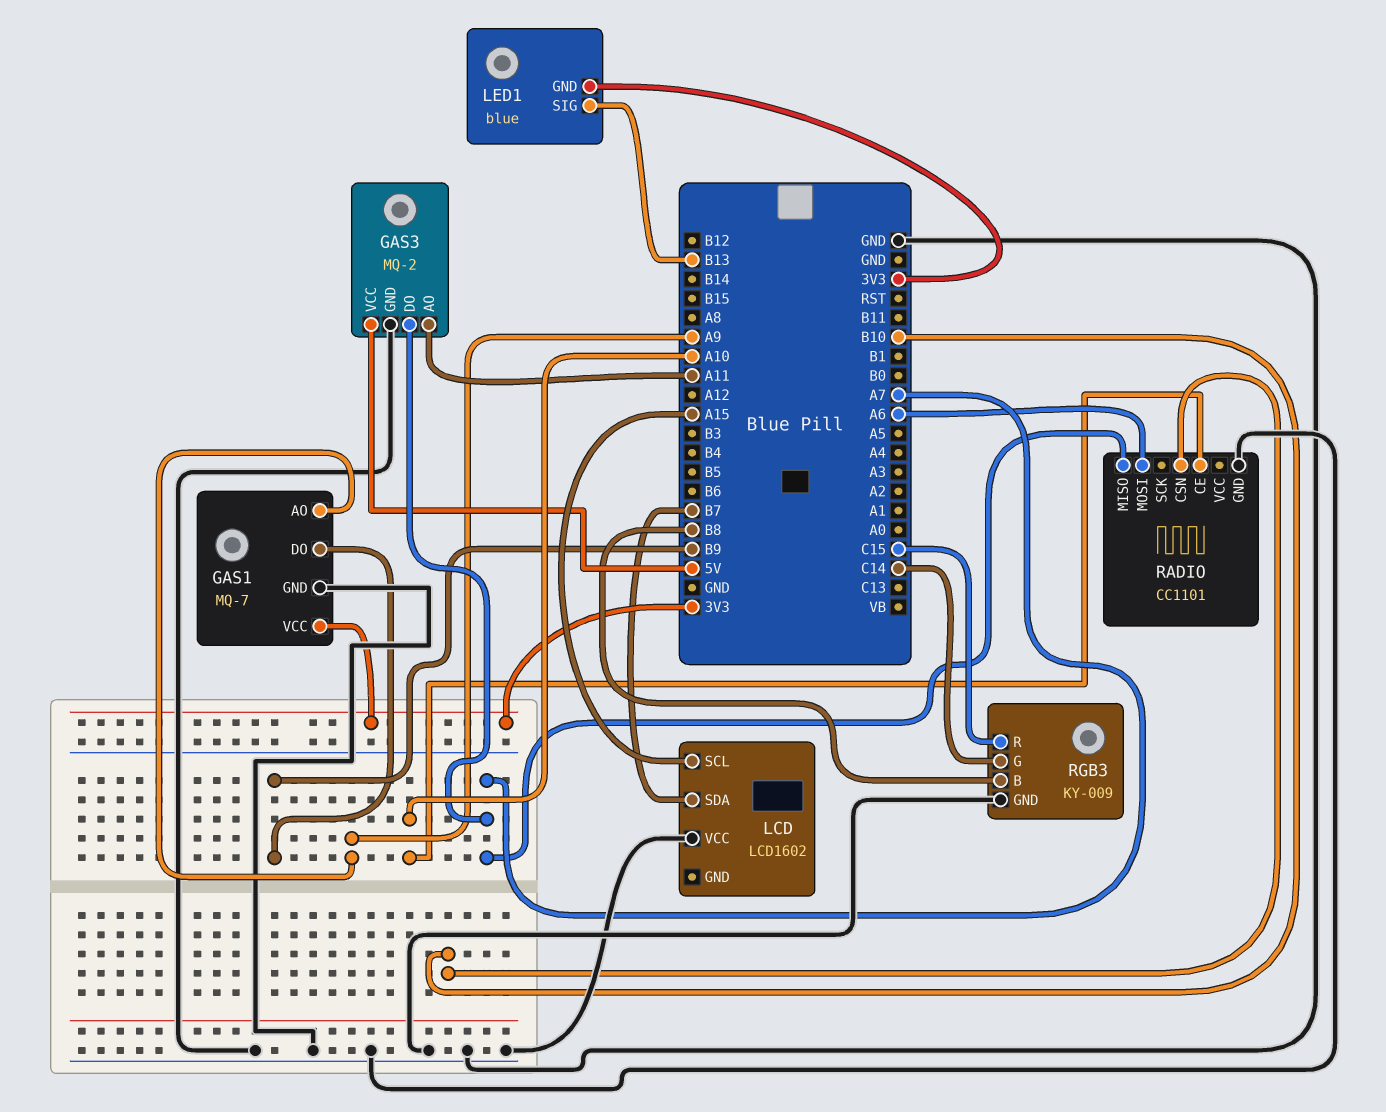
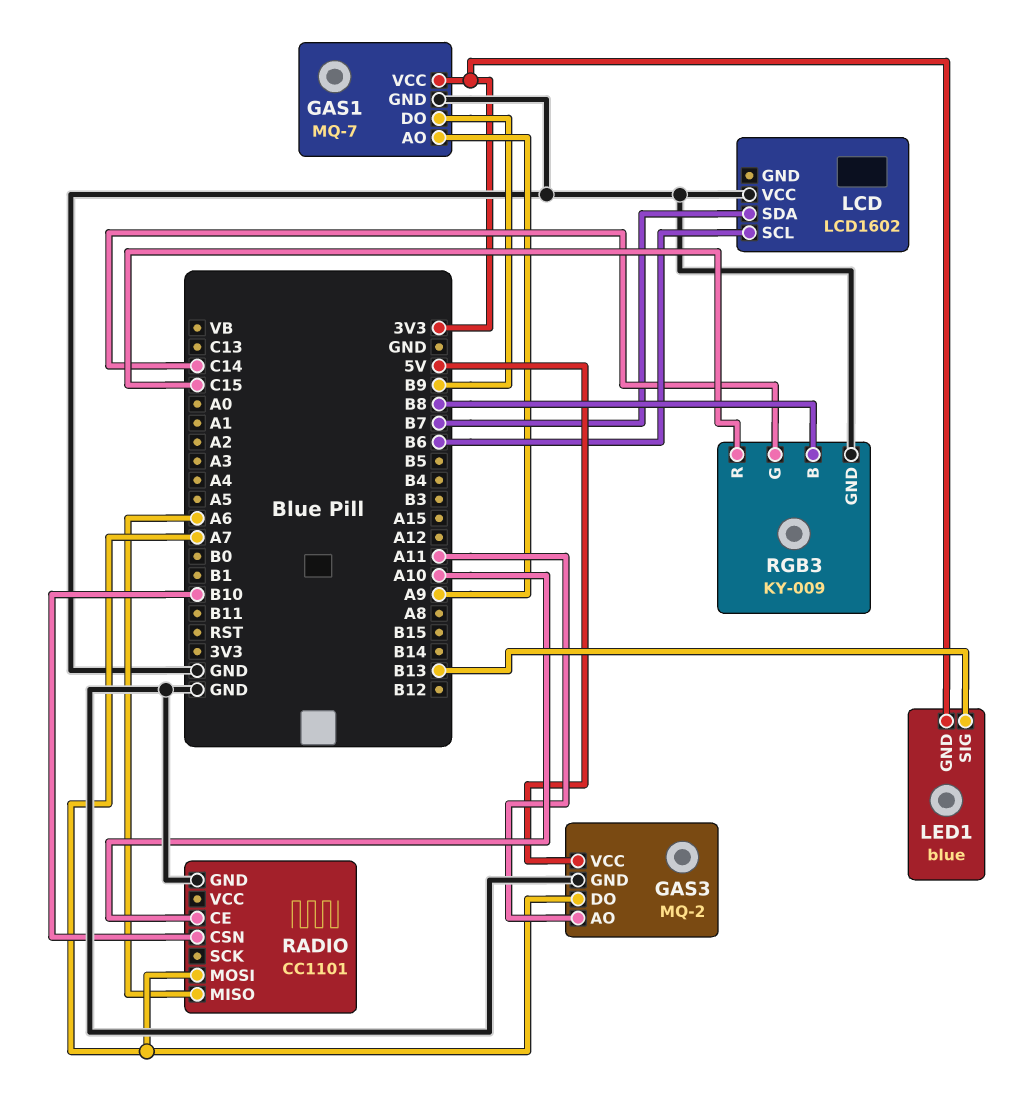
LCD pin SCL: A15 -> B6
RADIO pin MISO: A7 -> A6
RADIO pin MOSI: A6 -> A7

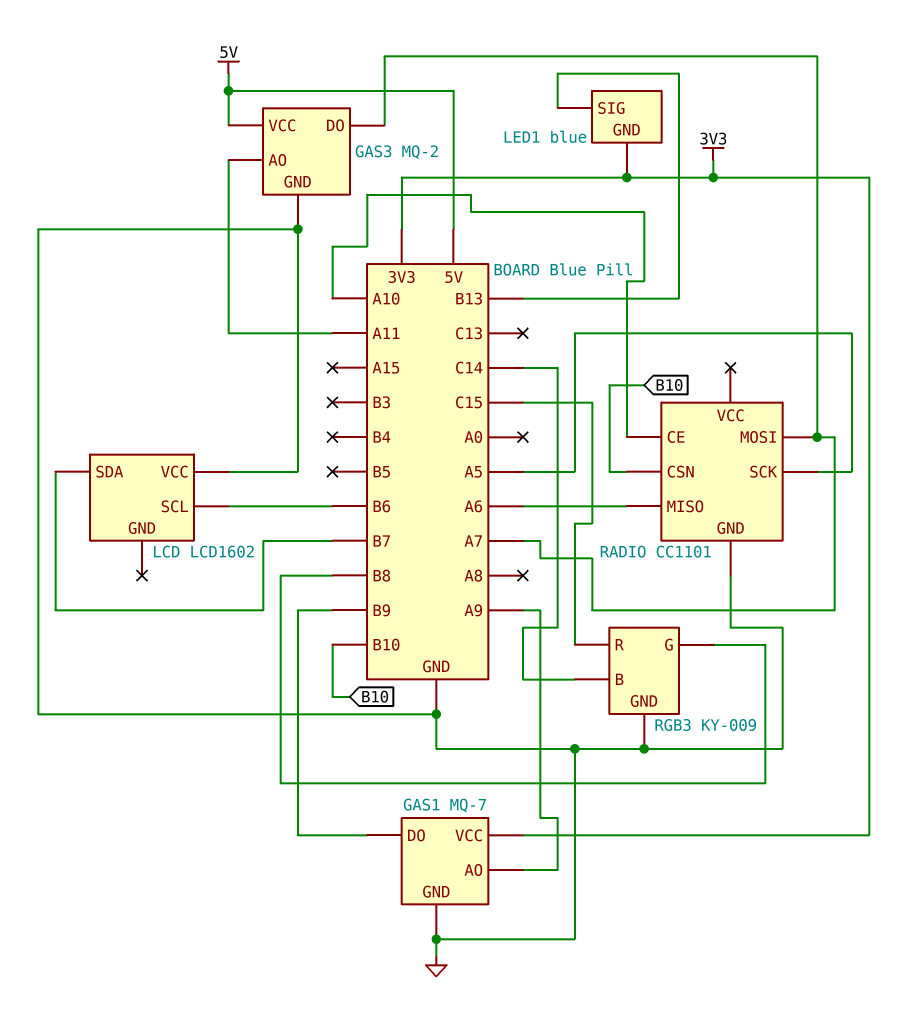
RADIO pin SCK: none -> A5
RGB3 pin B: B8 -> C14
RGB3 pin G: C14 -> B8

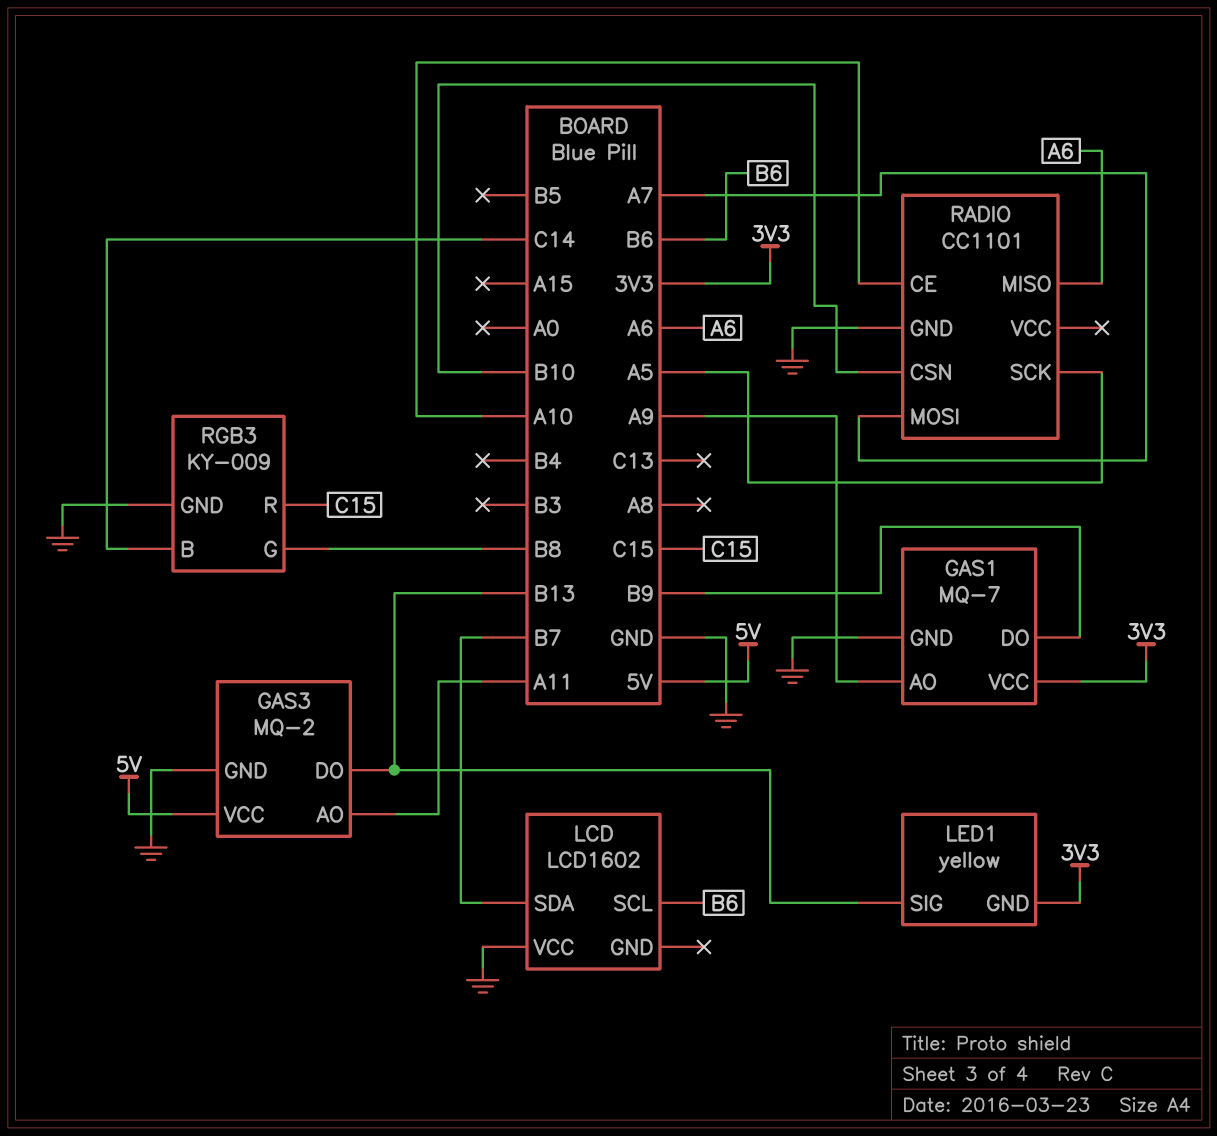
GAS3 pin DO: A7 -> B13
LED1: blue -> yellow

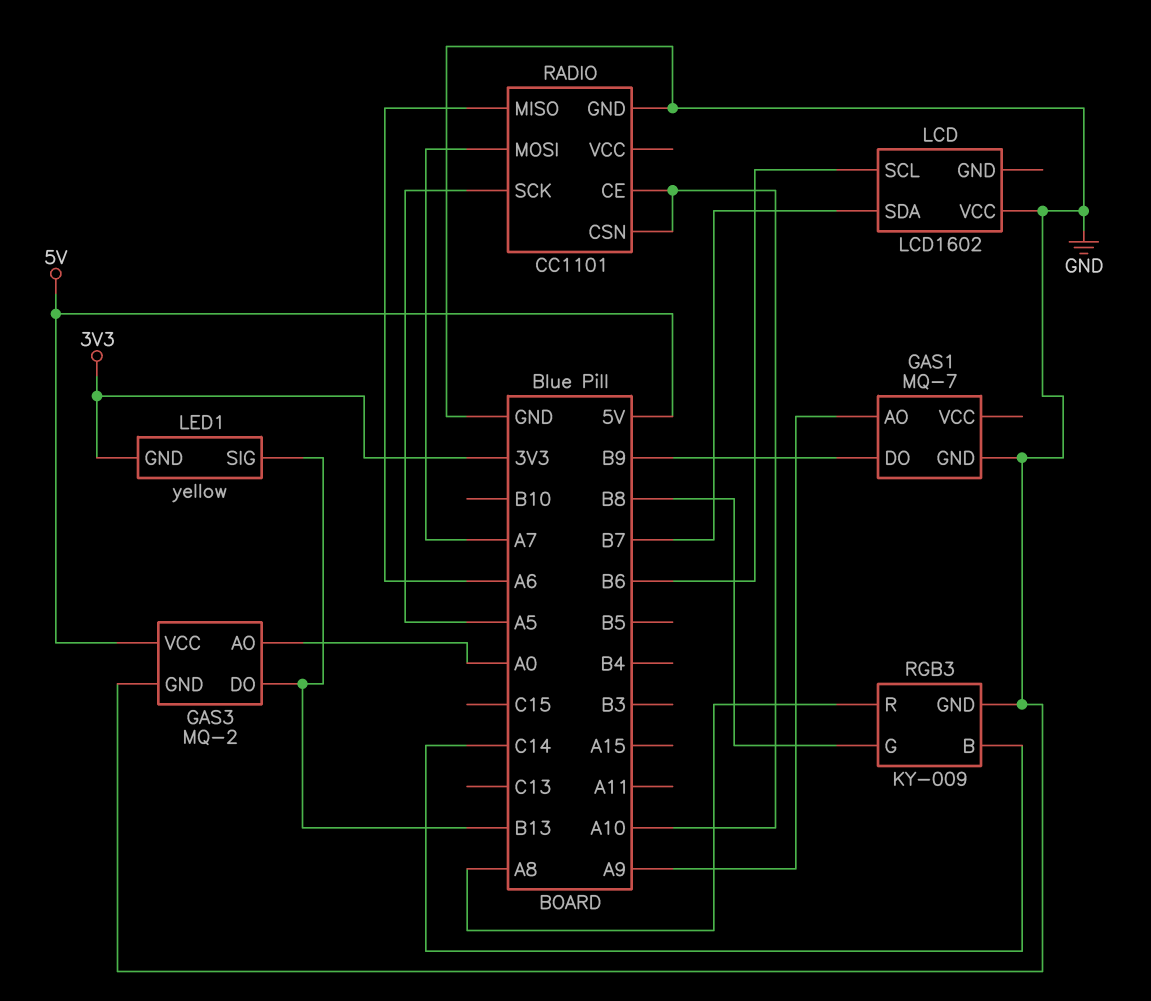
GAS1 pin VCC: 3V3 -> none
GAS3 pin AO: A11 -> A0
RADIO pin CSN: B10 -> A10
RGB3 pin R: C15 -> A8

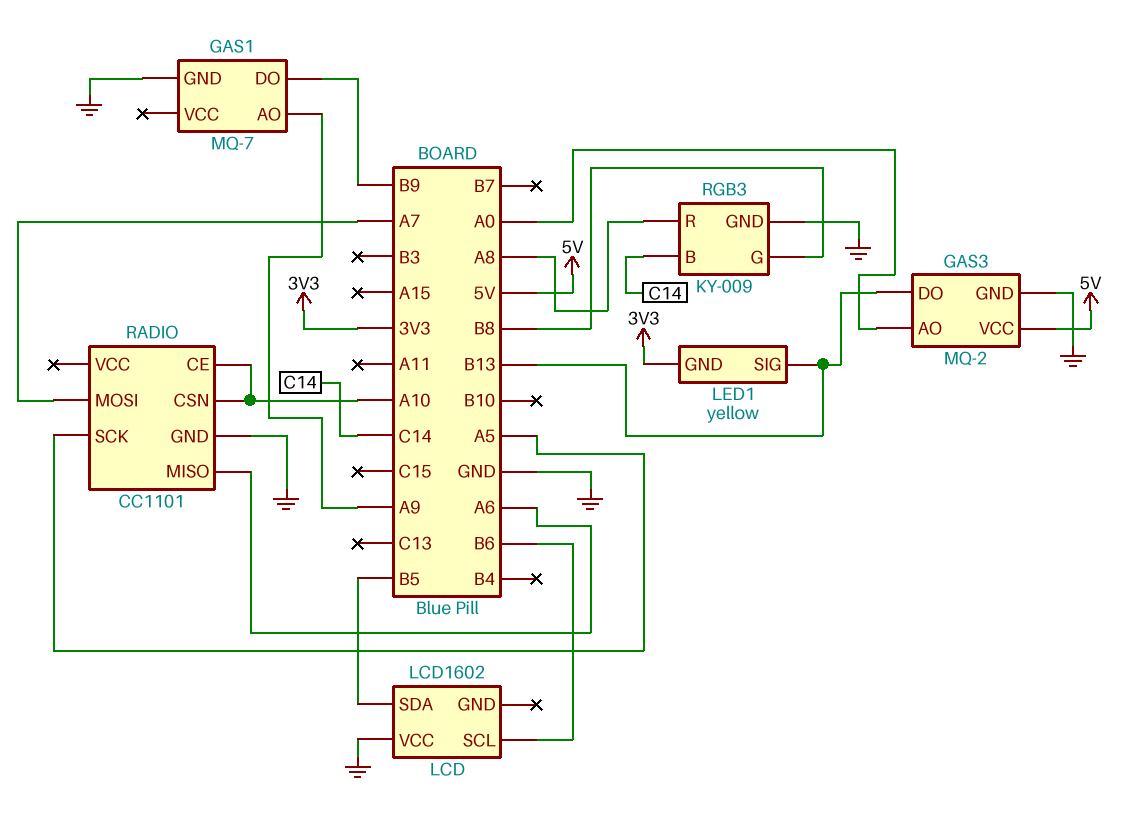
LCD pin SDA: B7 -> B5

